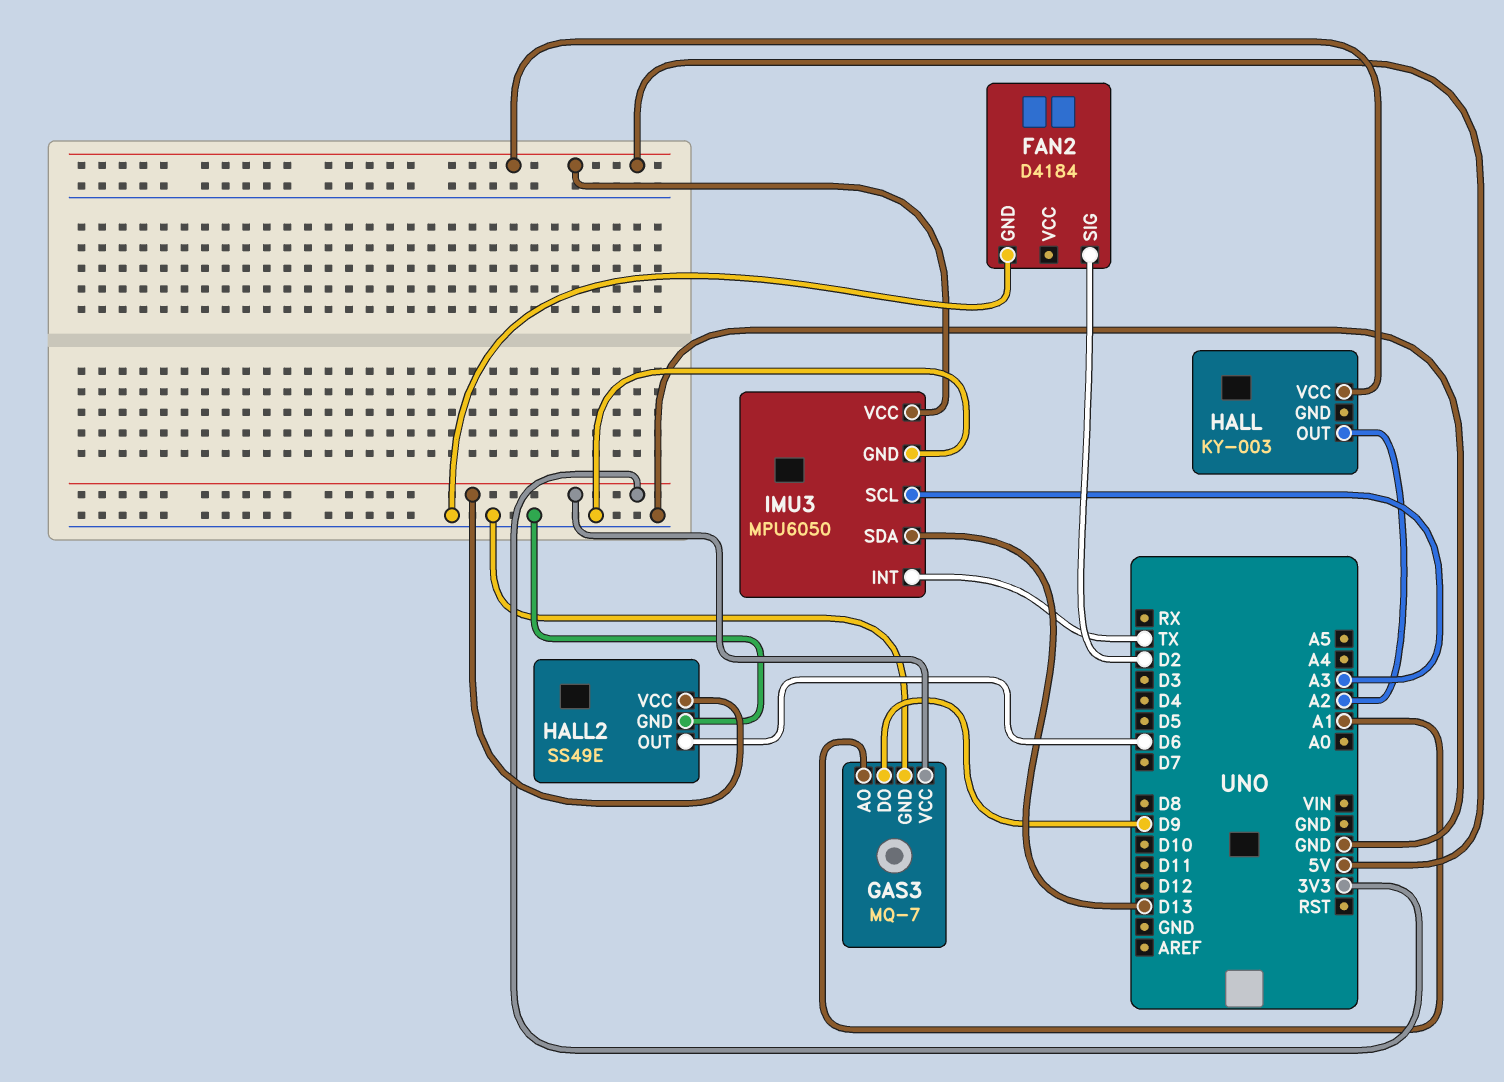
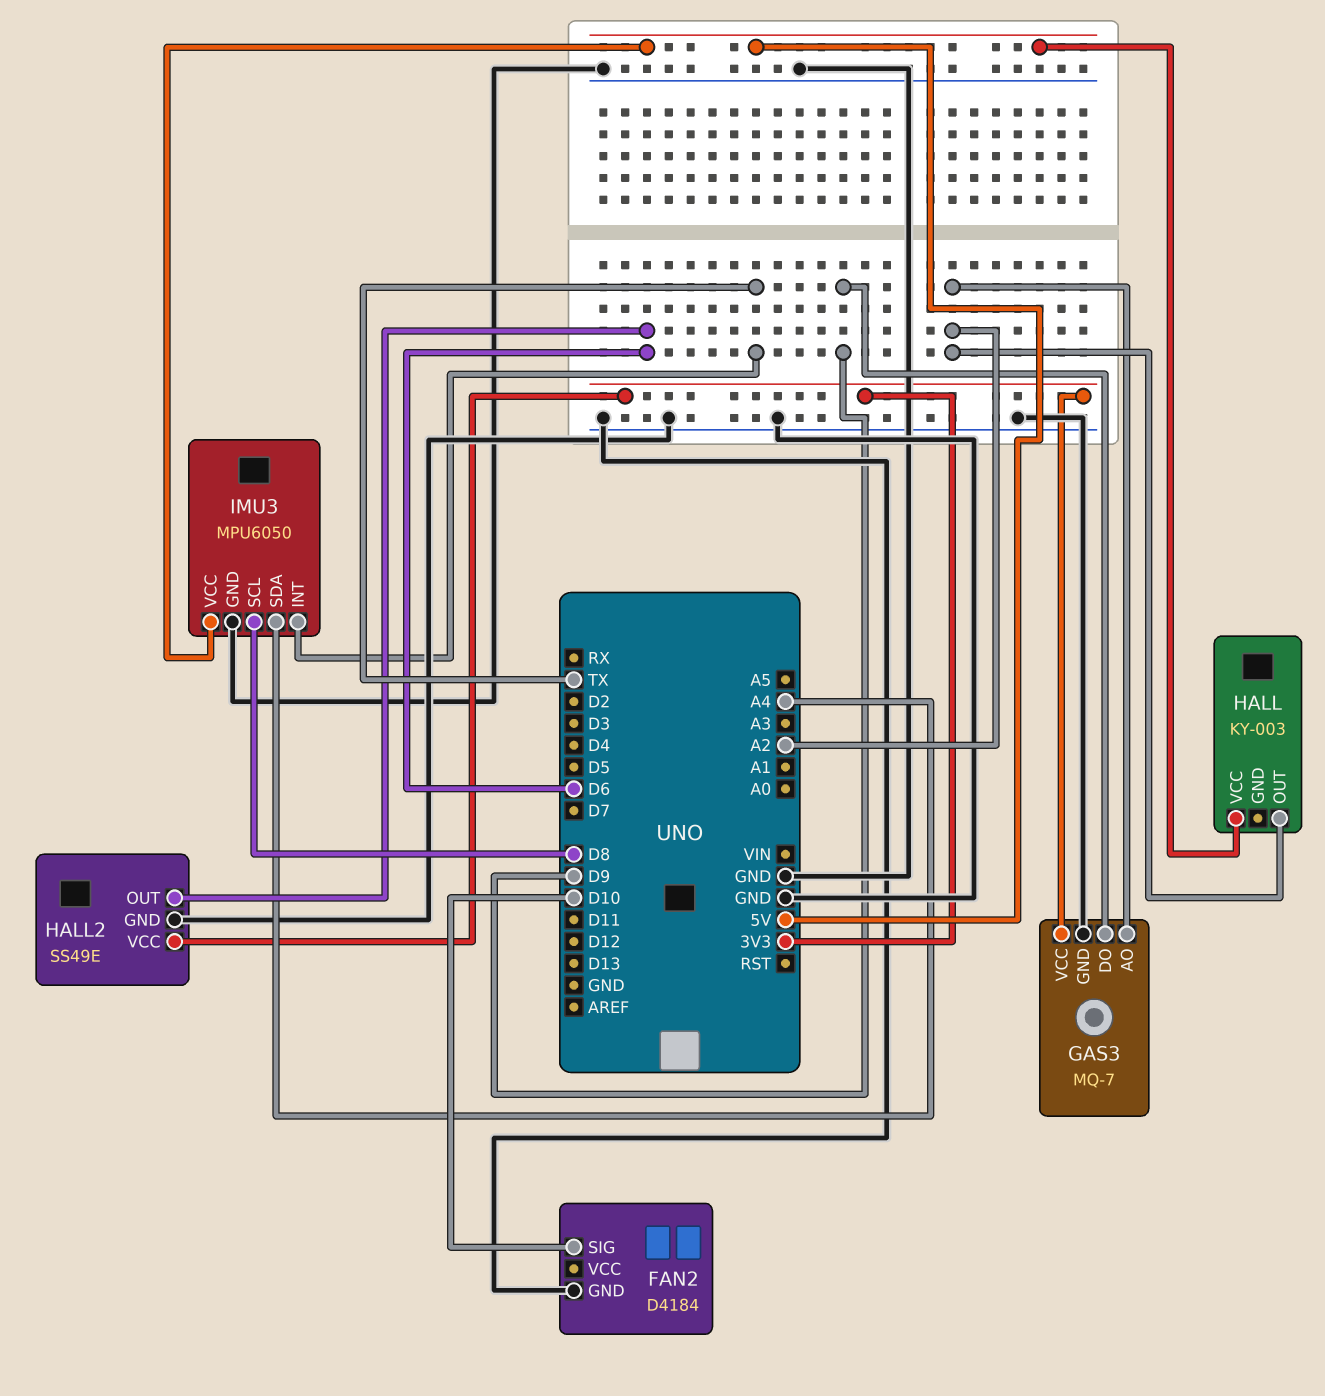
FAN2 pin SIG: D2 -> D10
GAS3 pin AO: A1 -> A2
IMU3 pin SCL: A3 -> D8
IMU3 pin SDA: D13 -> A4

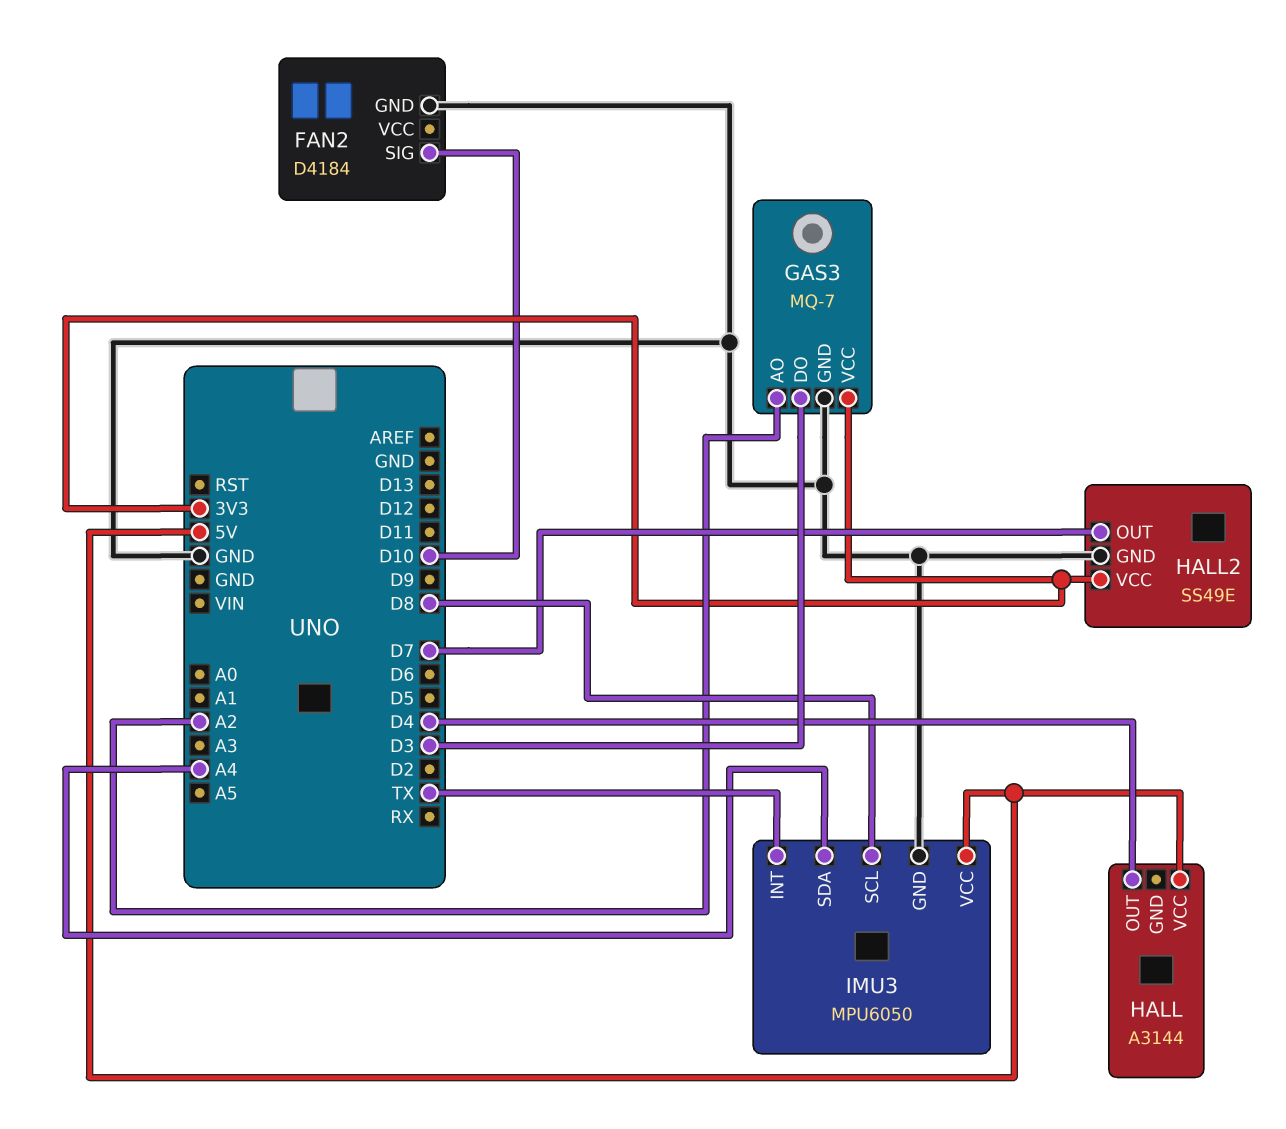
GAS3 pin DO: D9 -> D3
HALL: KY-003 -> A3144
HALL pin OUT: A2 -> D4
HALL2 pin OUT: D6 -> D7

